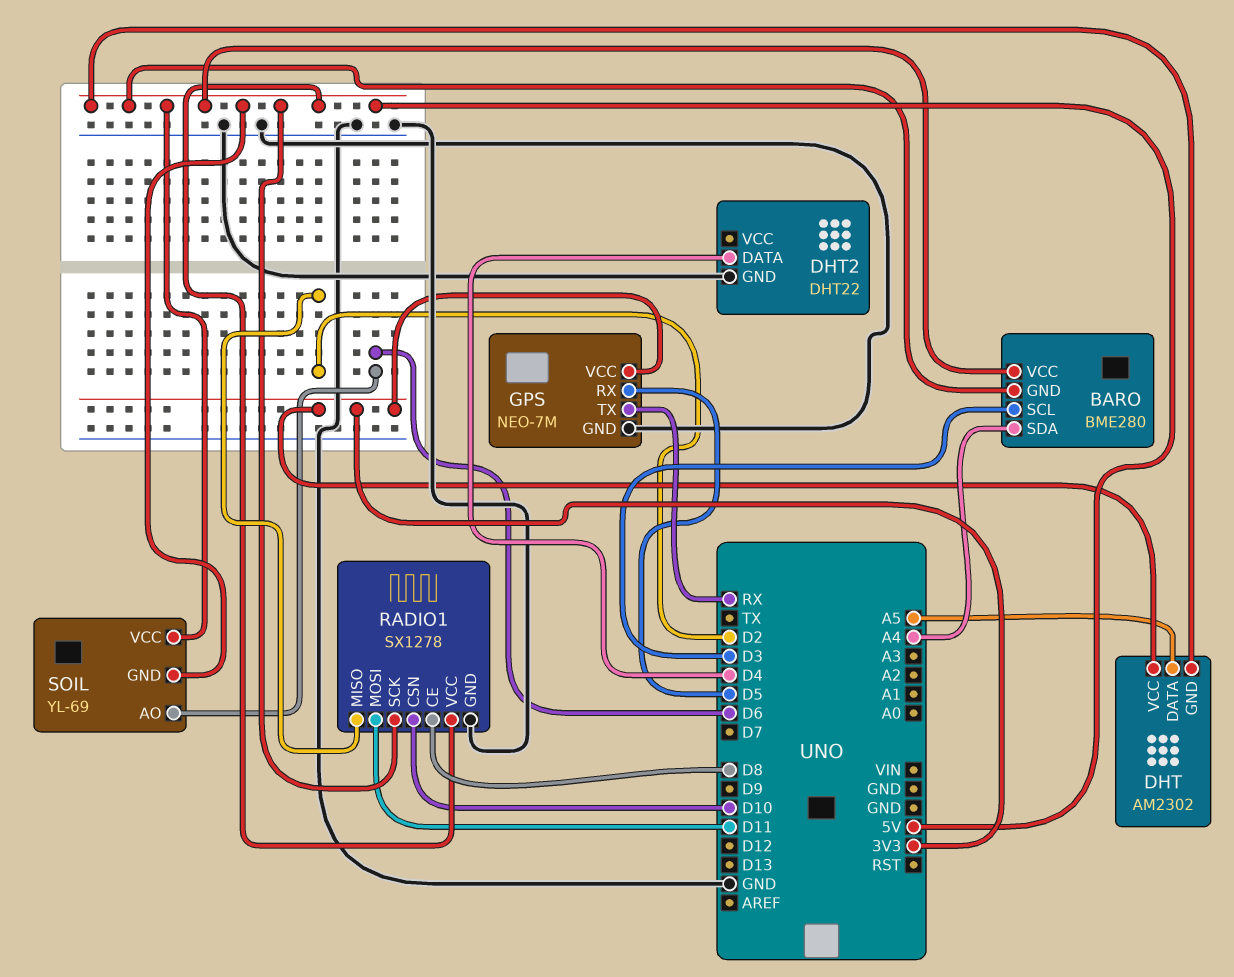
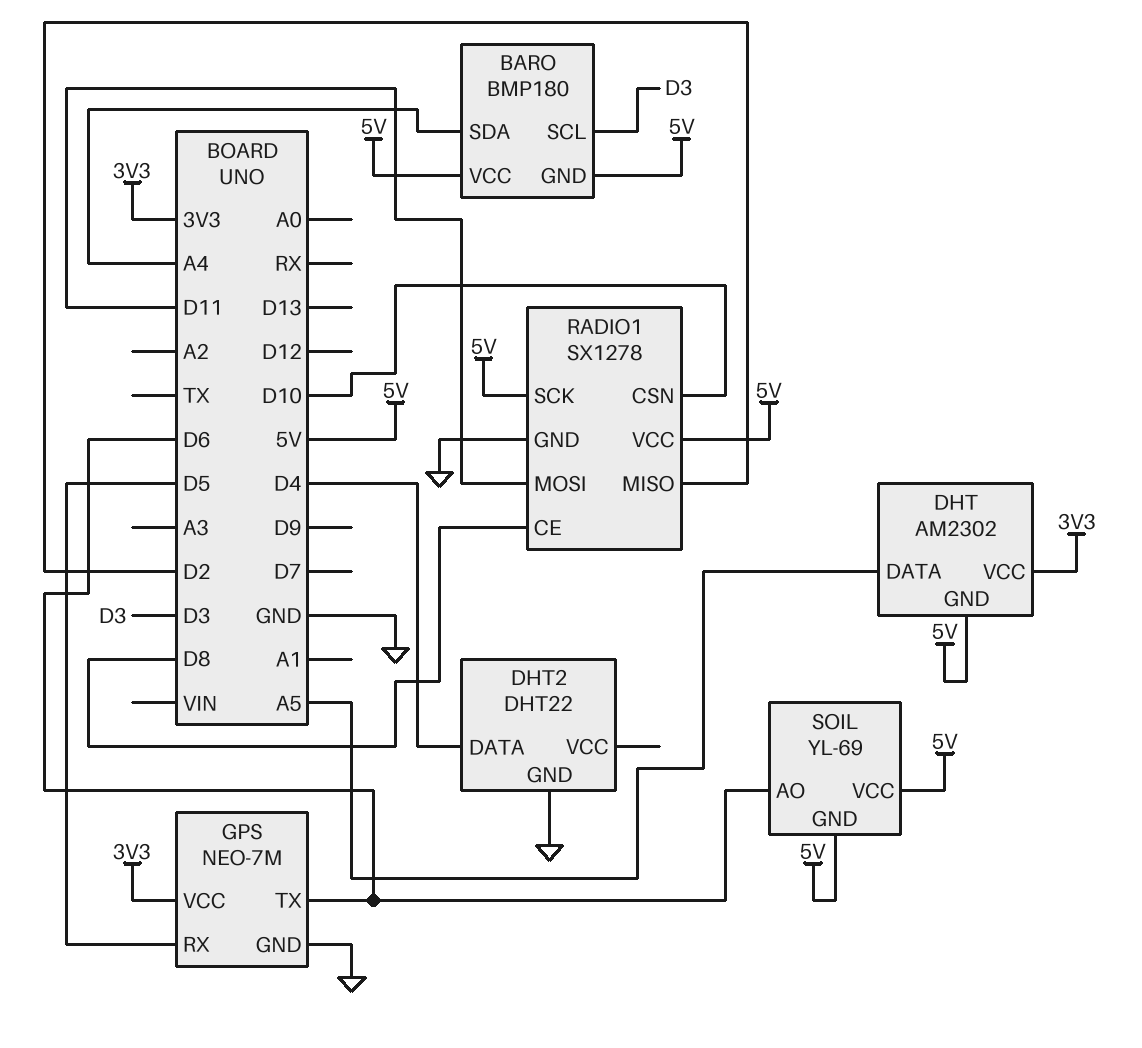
BARO: BME280 -> BMP180
GPS pin TX: RX -> D6

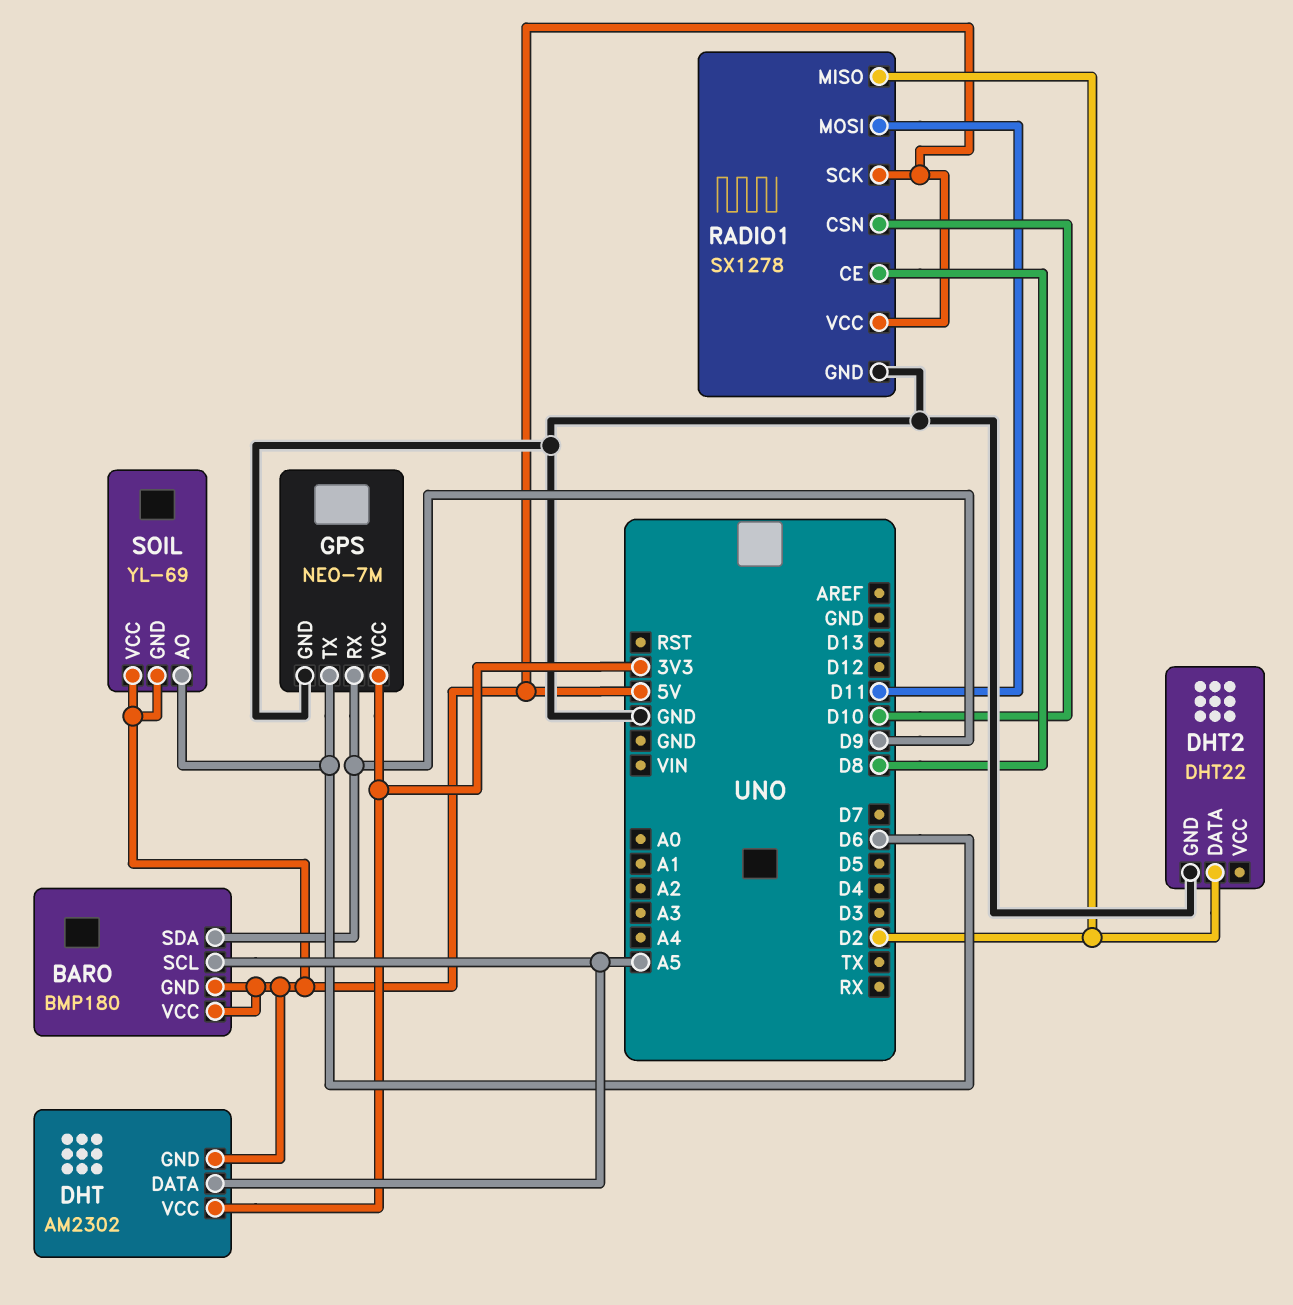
BARO pin SCL: D3 -> A5
BARO pin SDA: A4 -> D9
DHT2 pin DATA: D4 -> D2
GPS pin RX: D5 -> D9

